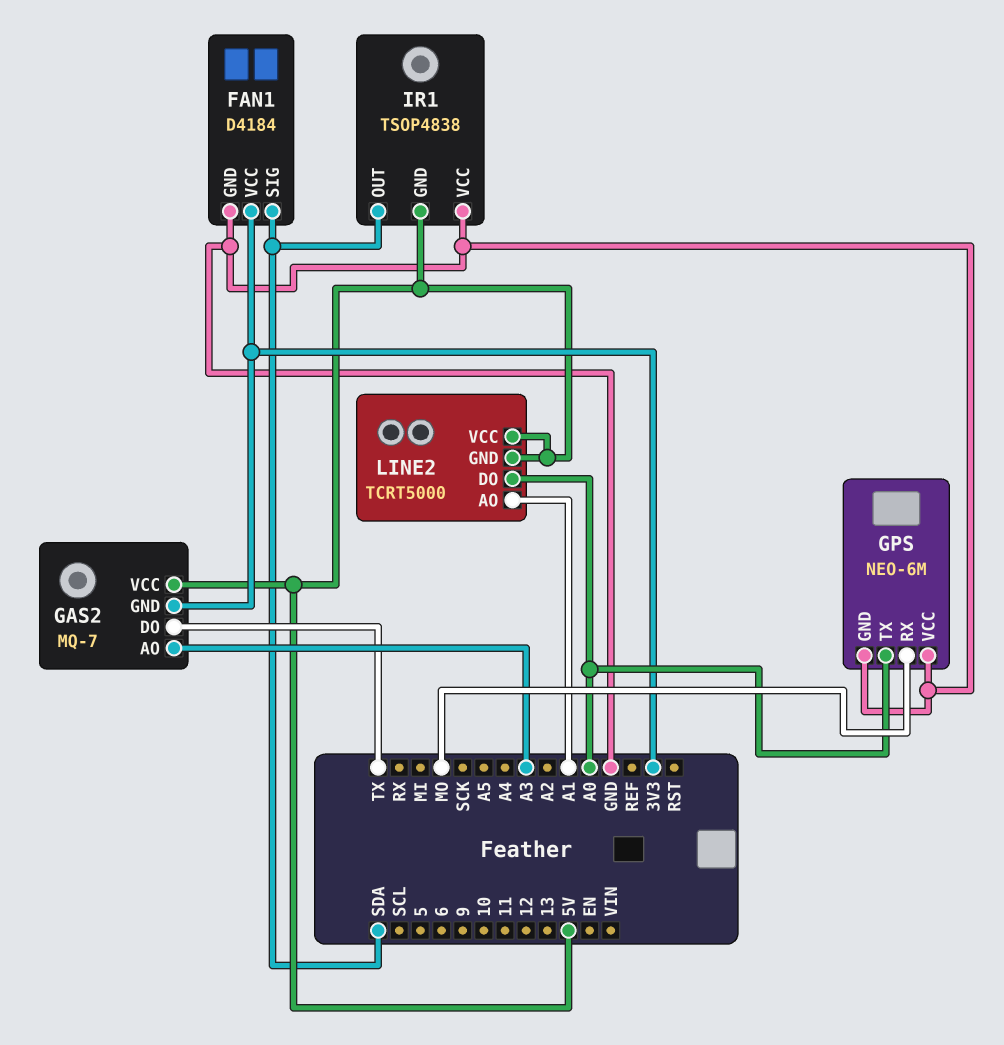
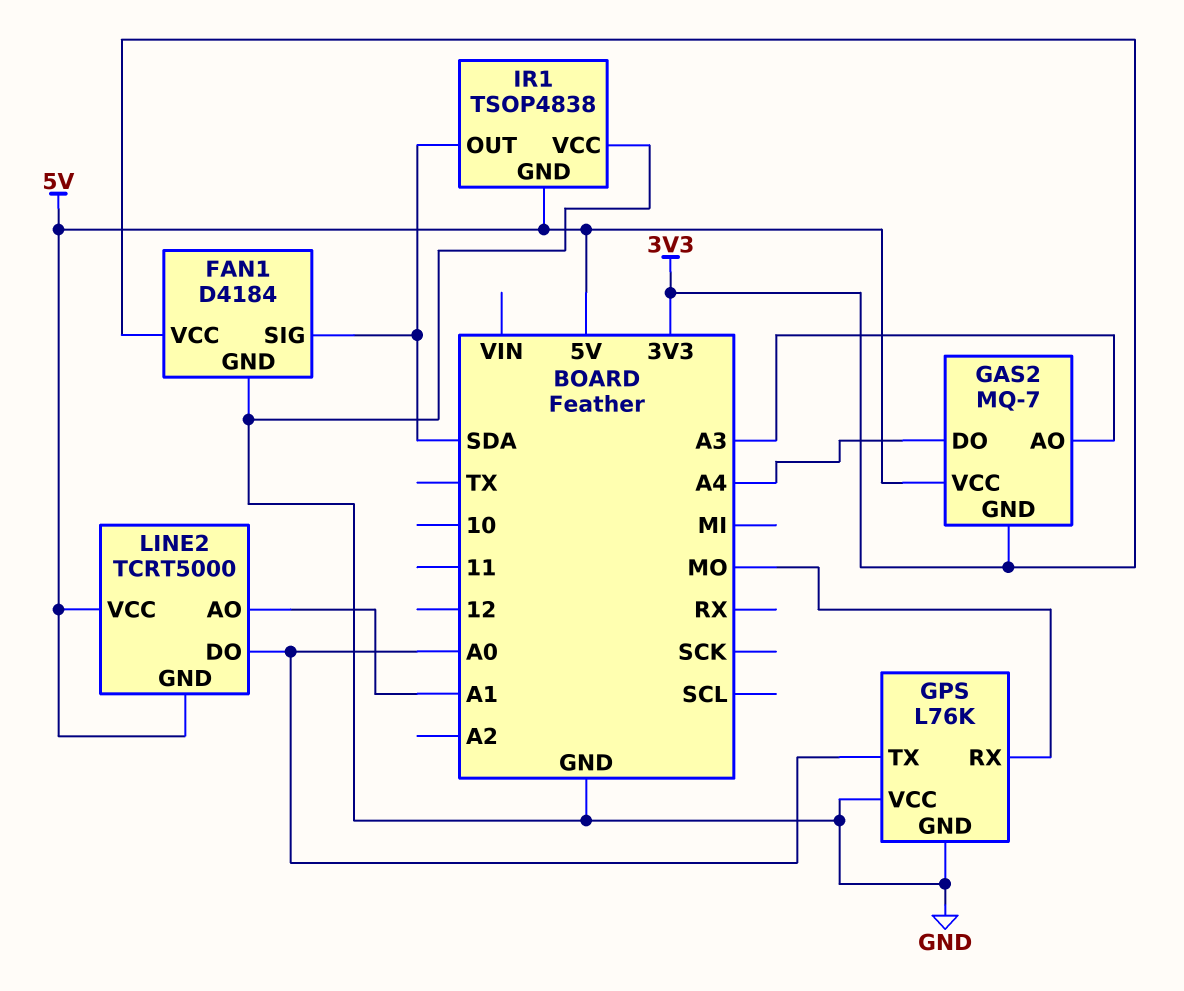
GAS2 pin DO: TX -> A4
GPS: NEO-6M -> L76K

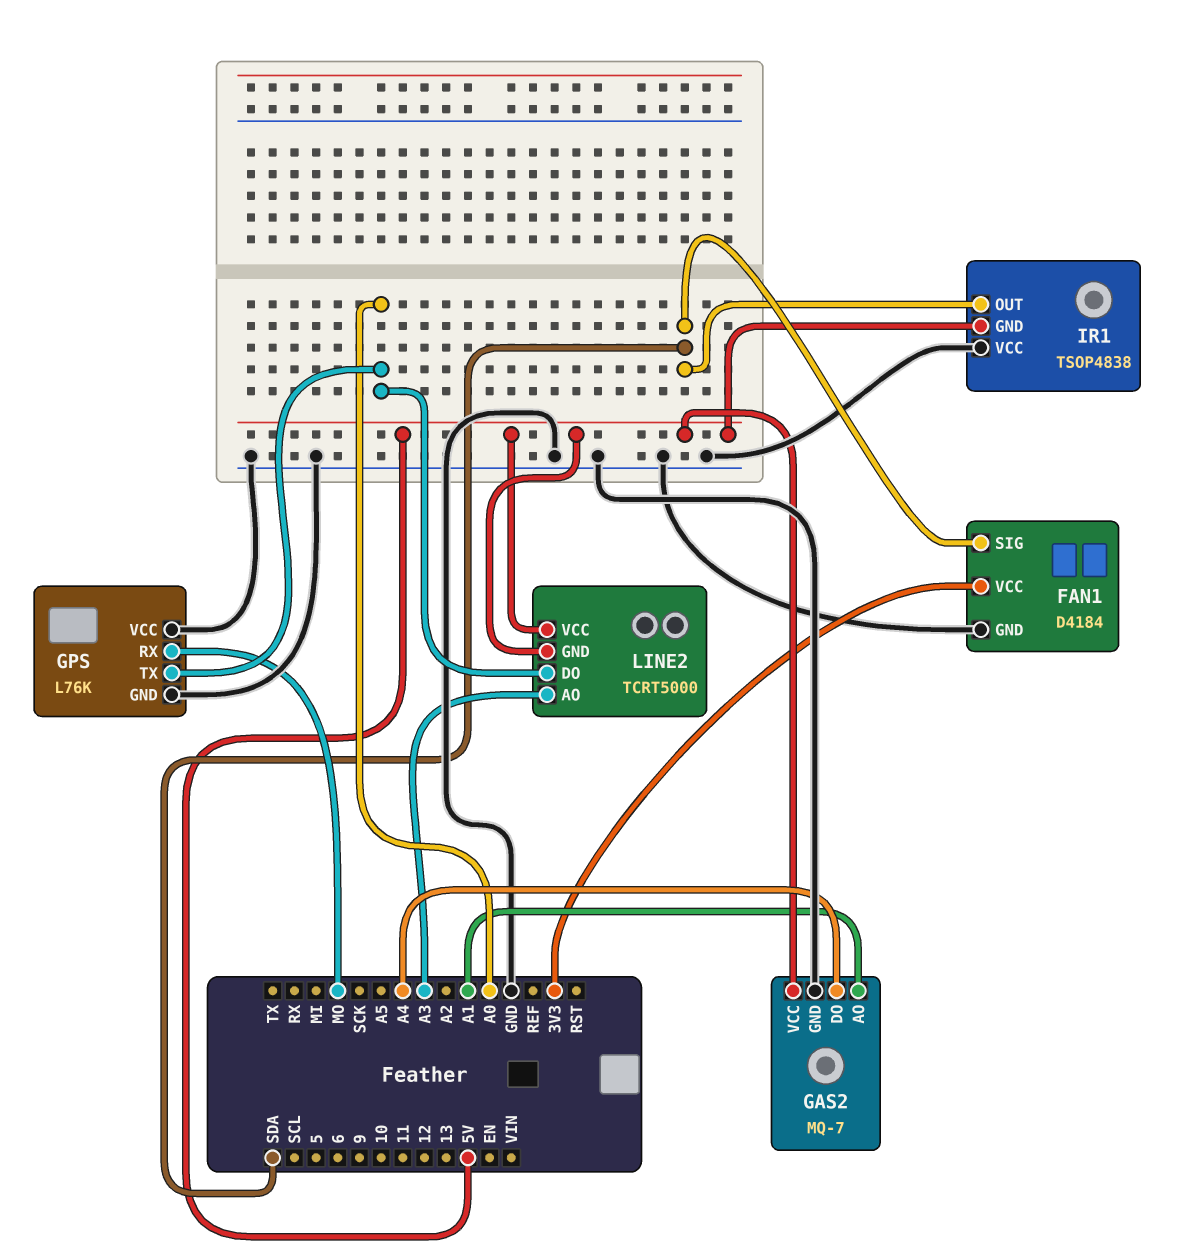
GAS2 pin AO: A3 -> A1
GAS2 pin GND: 3V3 -> GND
LINE2 pin AO: A1 -> A3

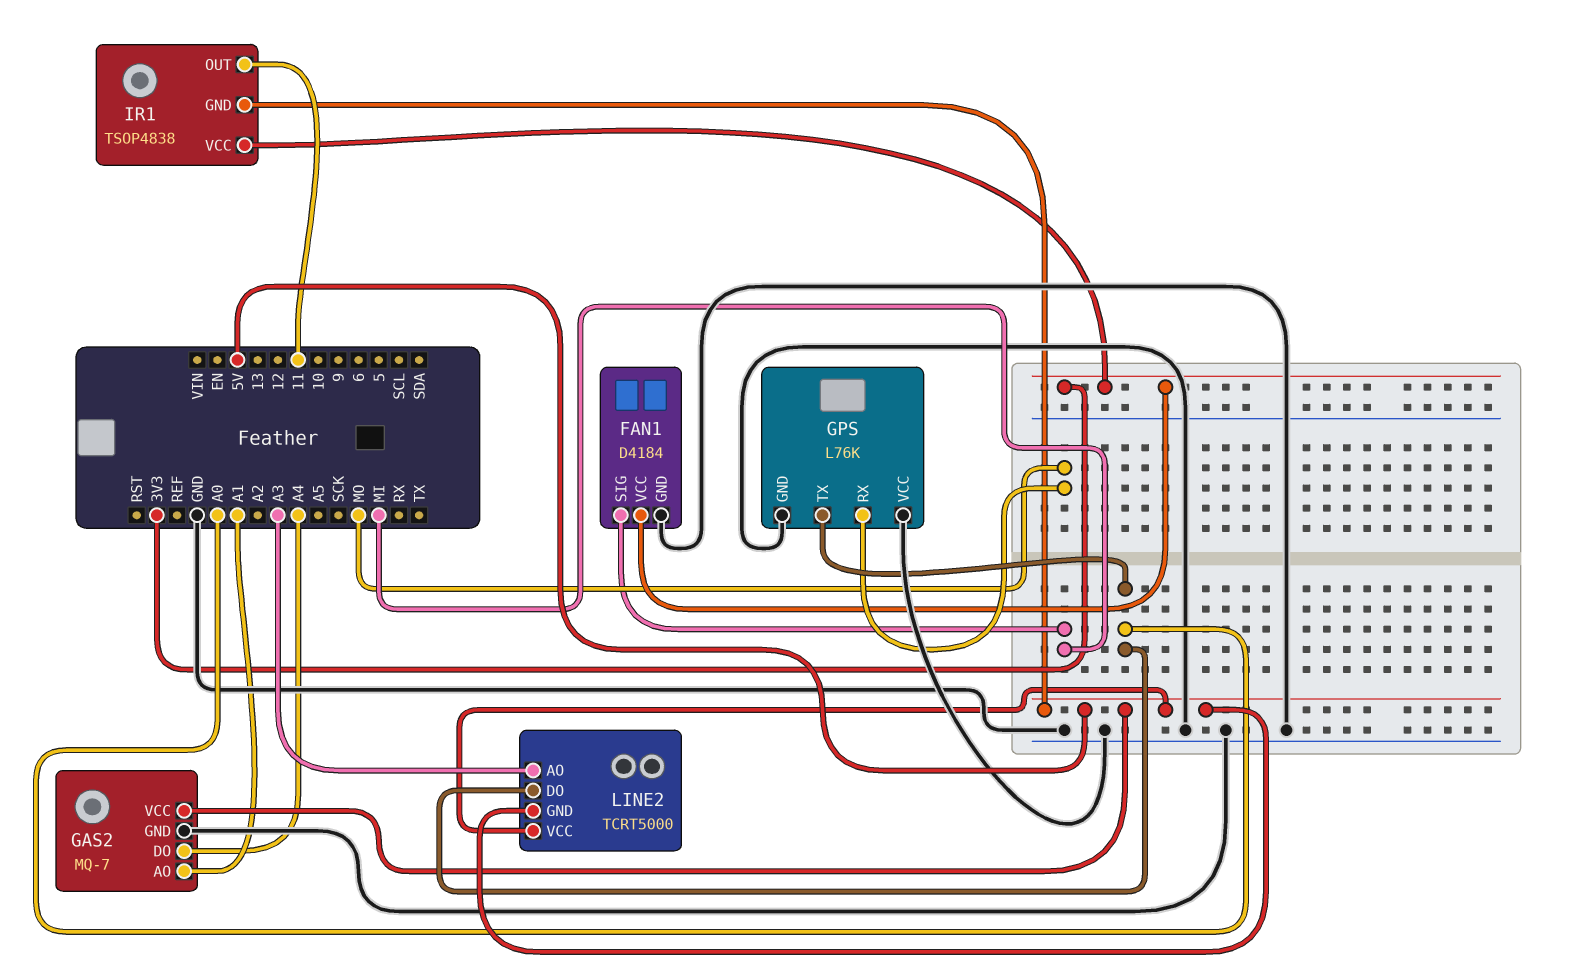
FAN1 pin SIG: SDA -> MI
IR1 pin OUT: SDA -> 11
IR1 pin VCC: GND -> 3V3

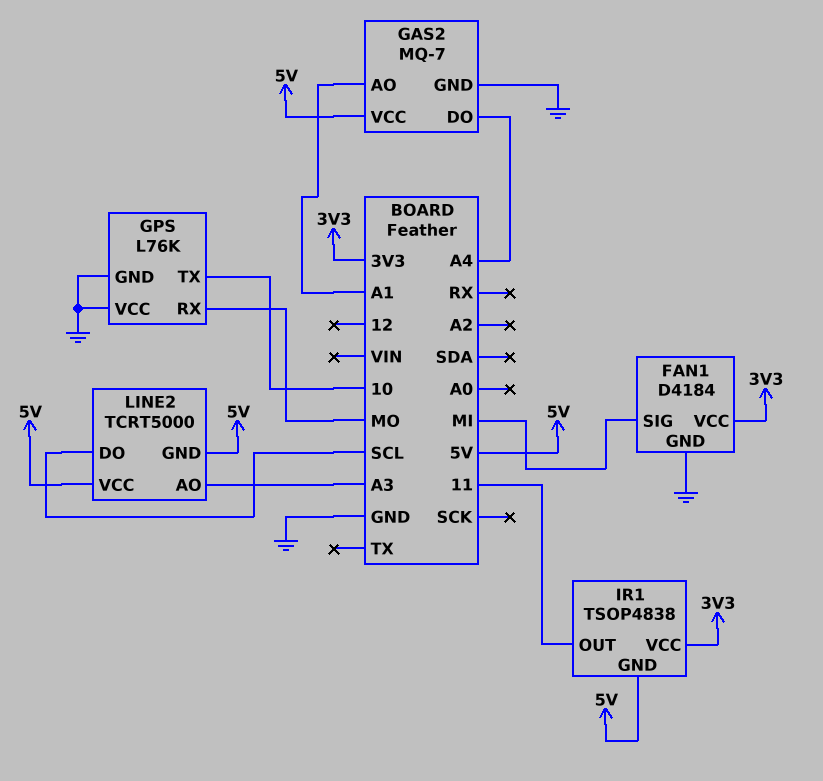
GPS pin TX: A0 -> 10
LINE2 pin DO: A0 -> SCL

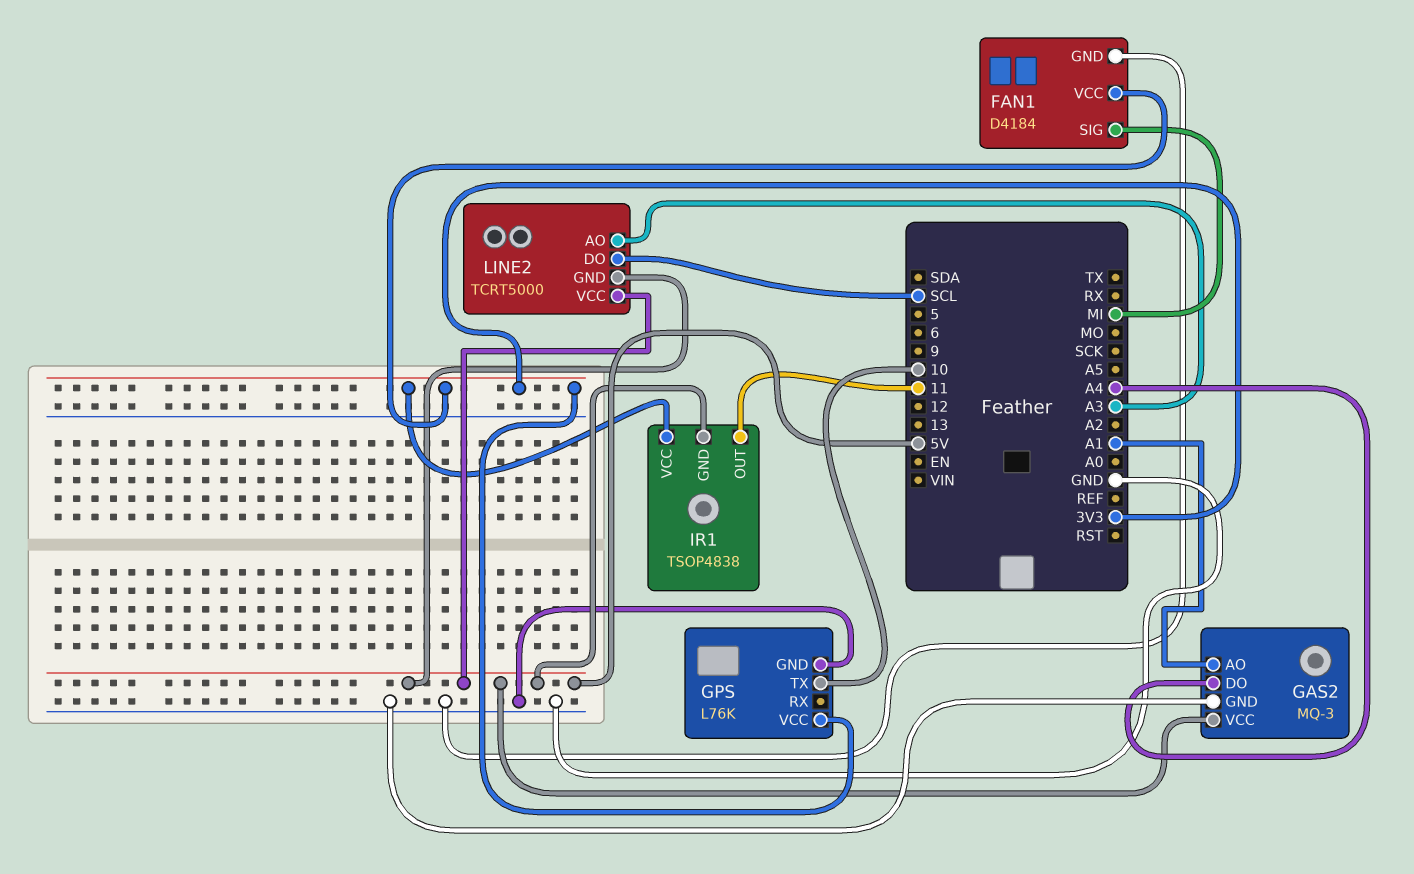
GAS2: MQ-7 -> MQ-3
GPS pin RX: MO -> none
GPS pin VCC: GND -> 3V3

